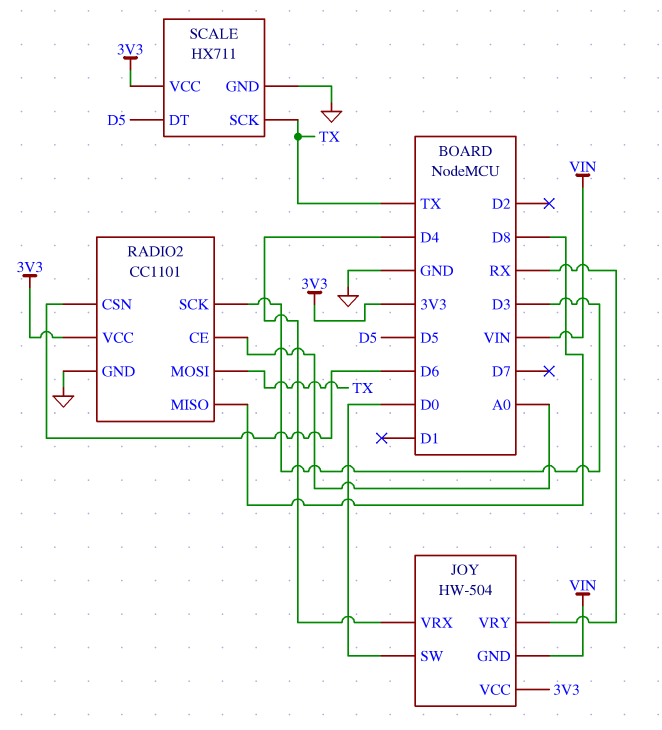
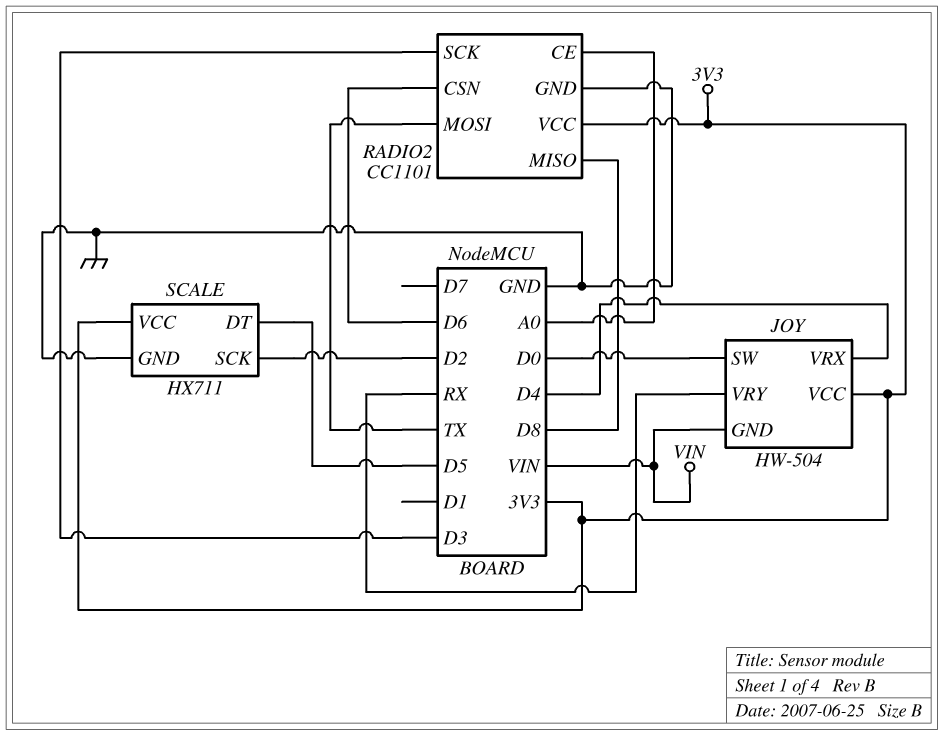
SCALE pin SCK: TX -> D2

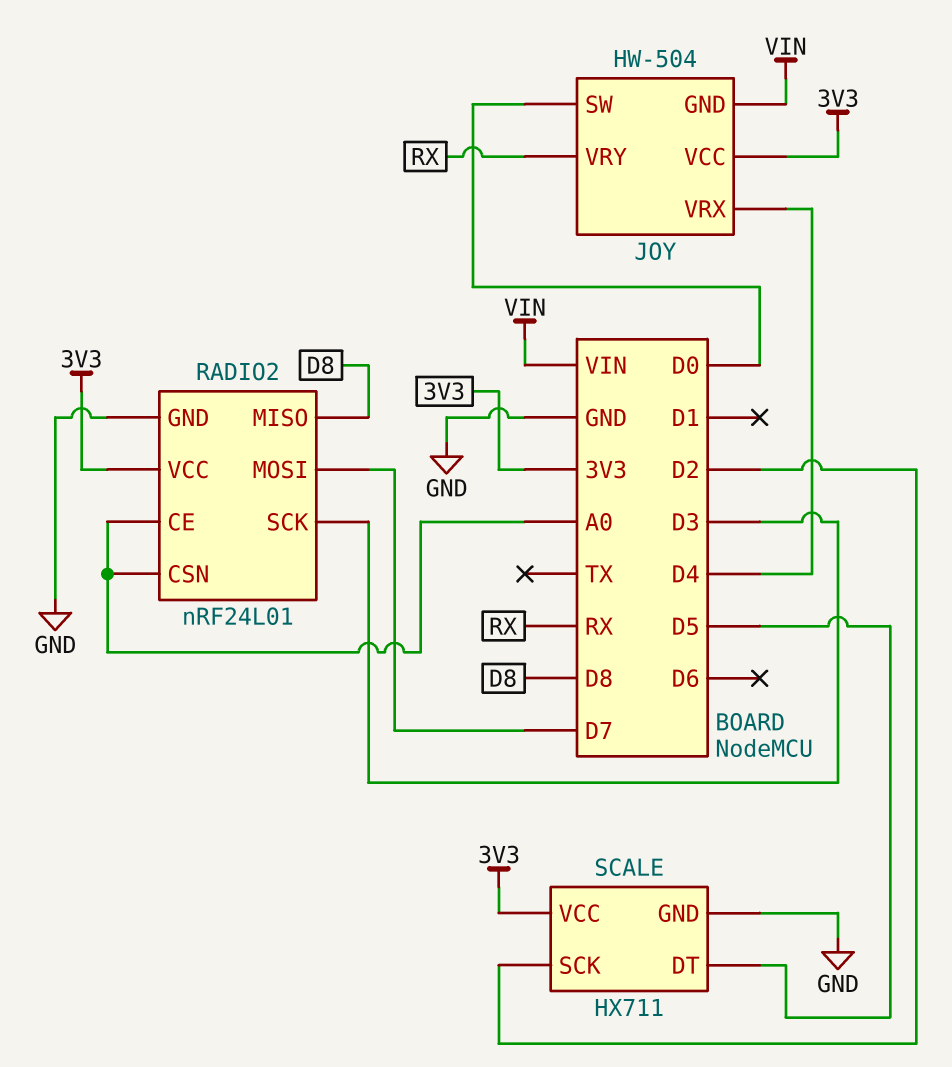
RADIO2: CC1101 -> nRF24L01
RADIO2 pin CSN: D6 -> A0
RADIO2 pin MOSI: TX -> D7

